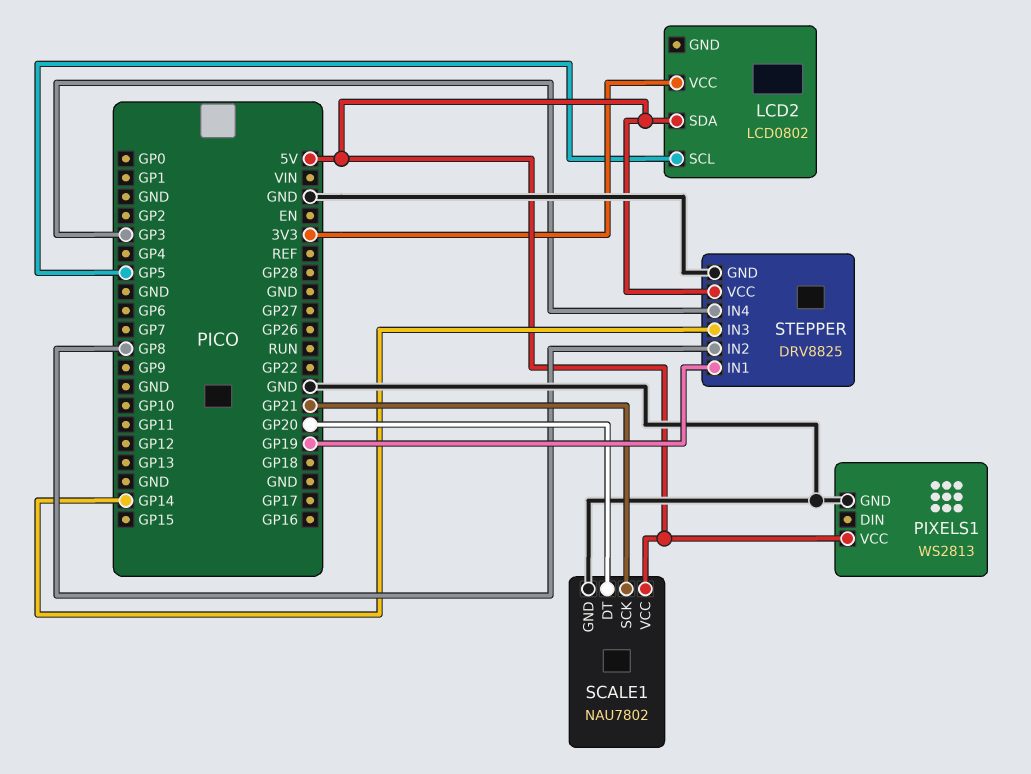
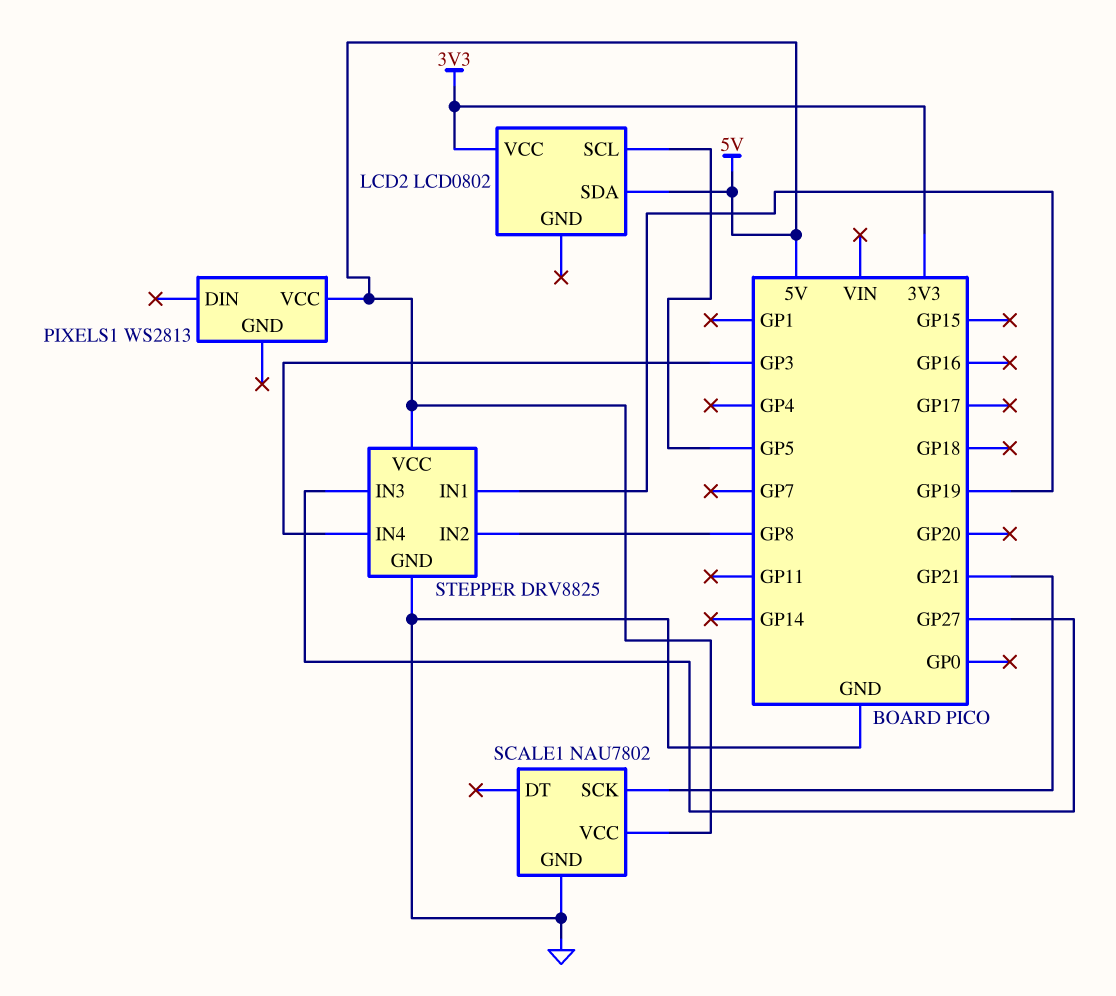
PIXELS1 pin GND: GND -> none
SCALE1 pin DT: GP20 -> none
STEPPER pin IN3: GP14 -> GP27

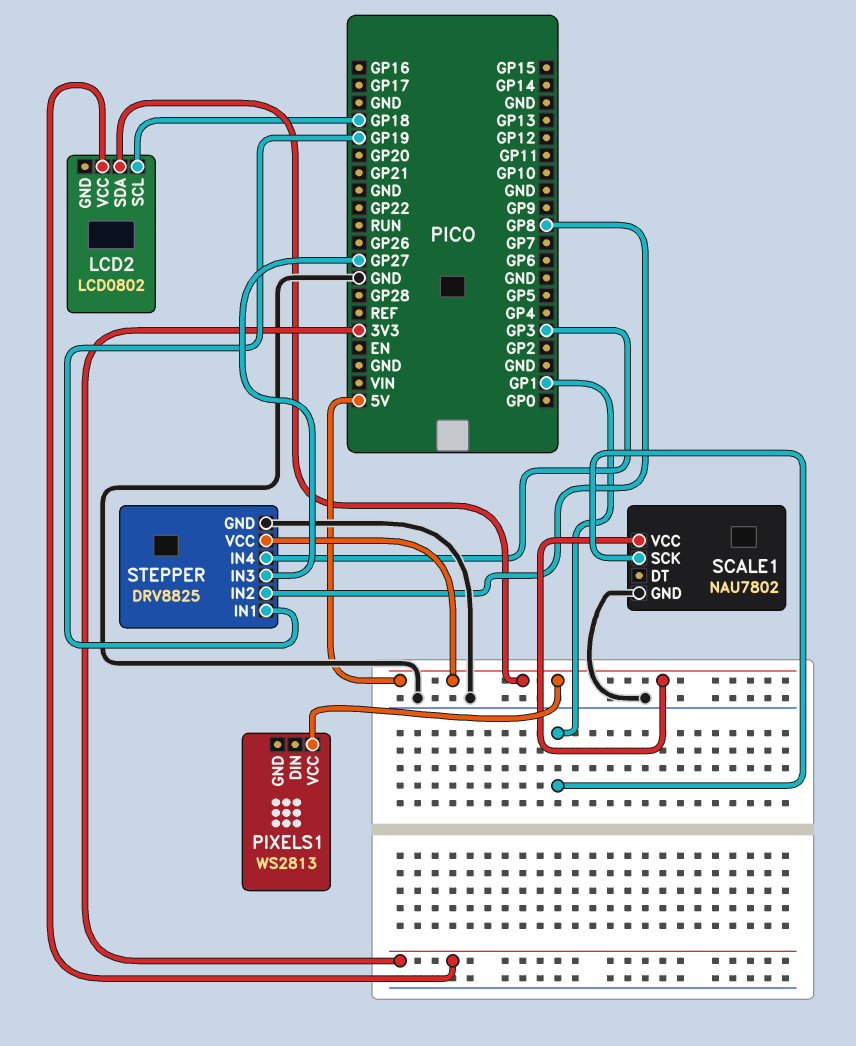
LCD2 pin SCL: GP5 -> GP18
SCALE1 pin SCK: GP21 -> GP1

